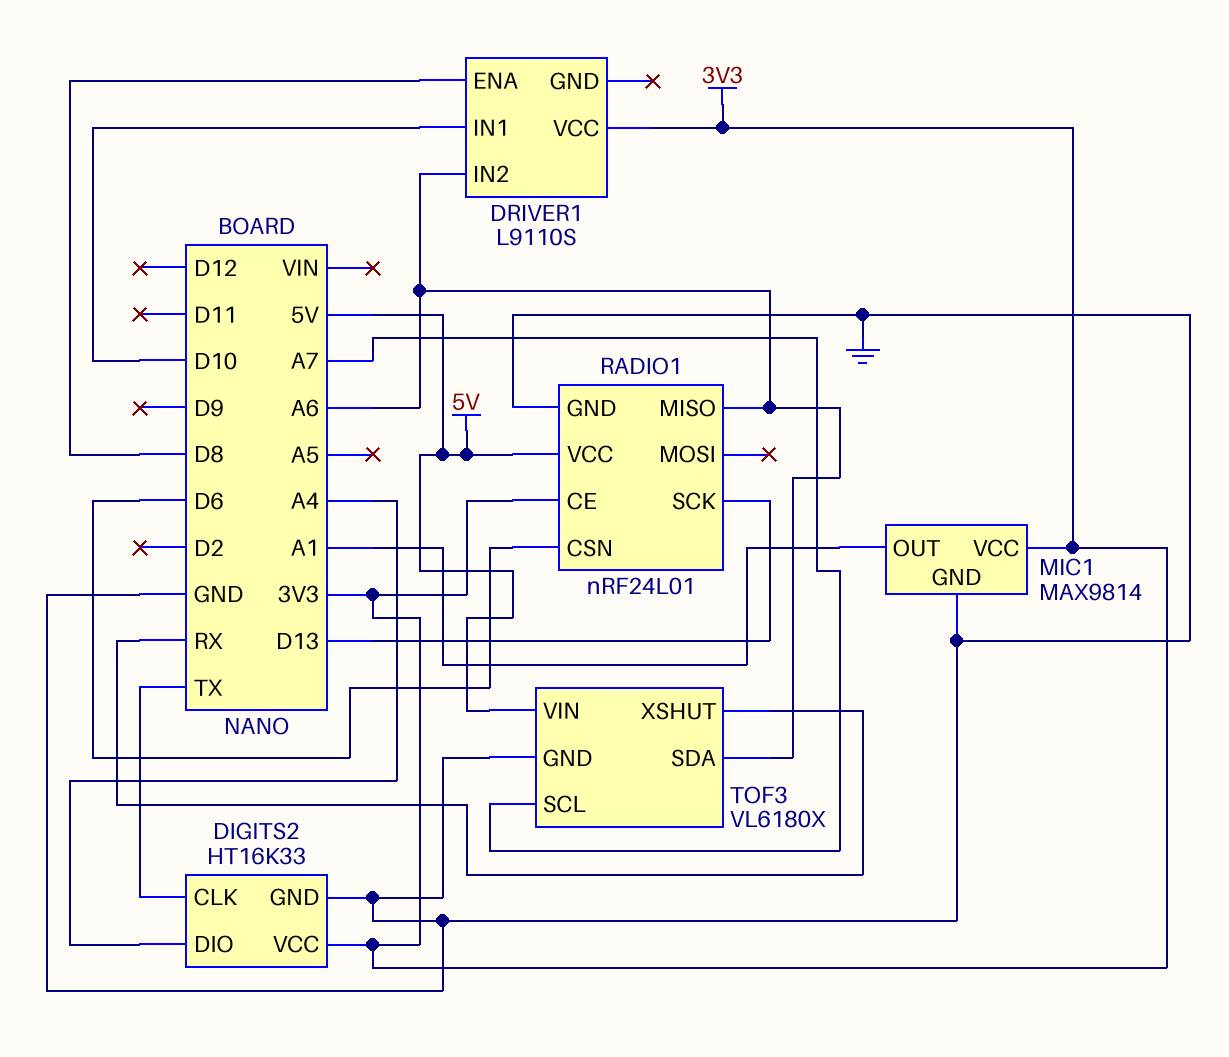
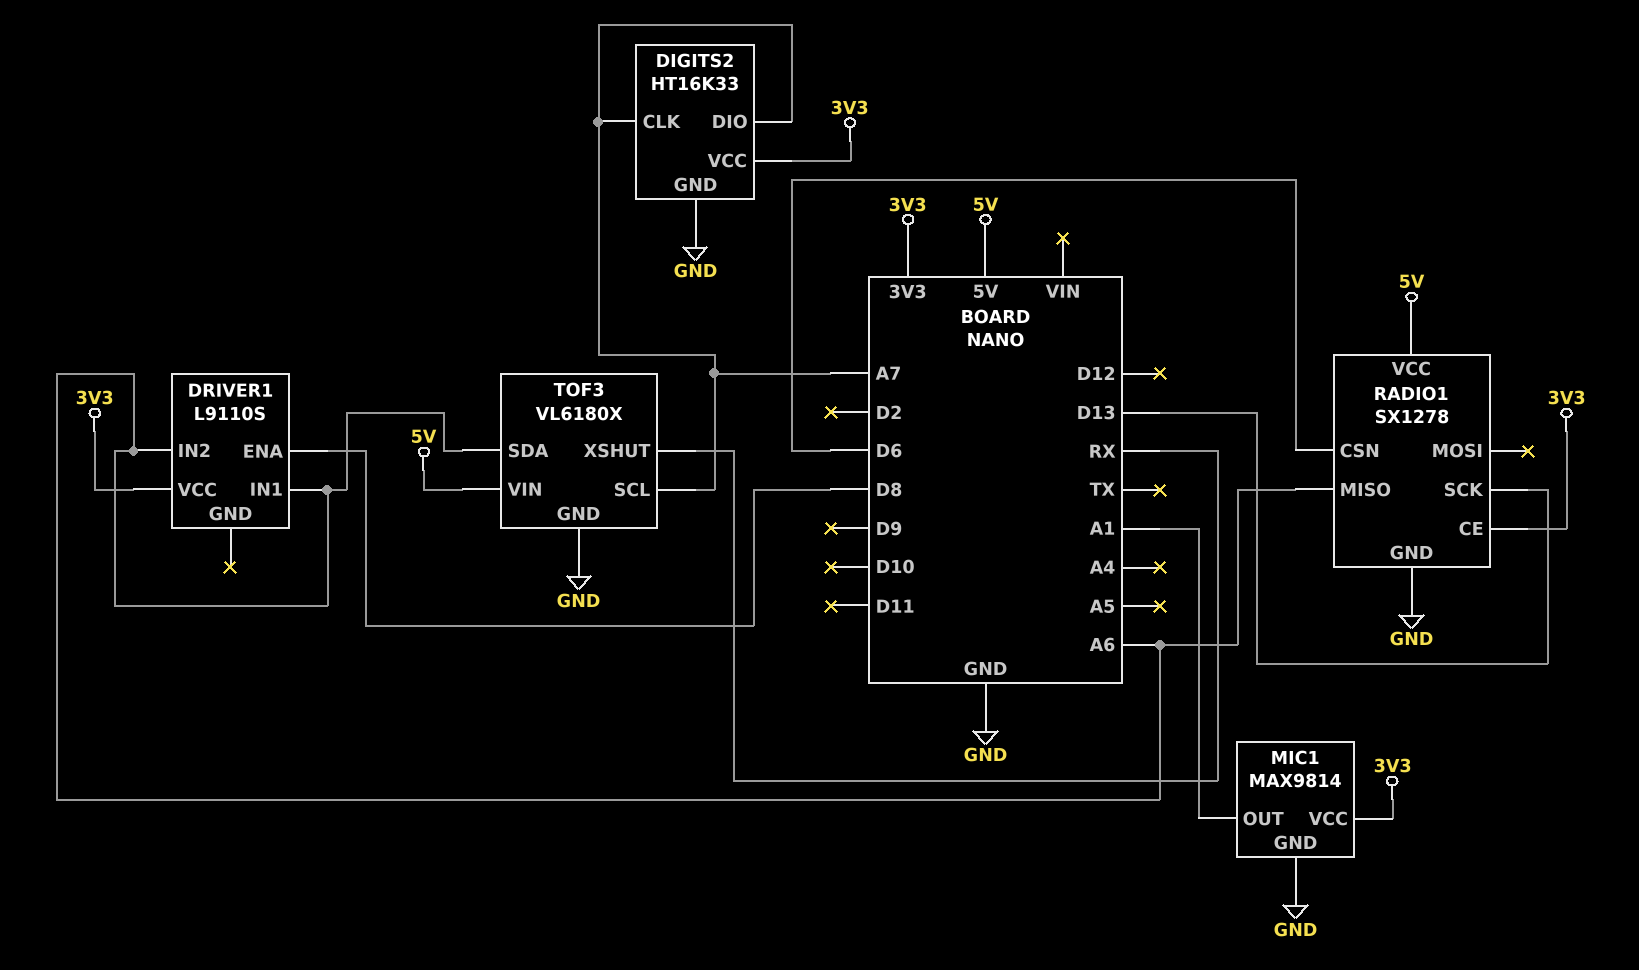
DIGITS2 pin CLK: TX -> A7
DIGITS2 pin DIO: A4 -> A7
DRIVER1 pin IN1: D10 -> A6
RADIO1: nRF24L01 -> SX1278

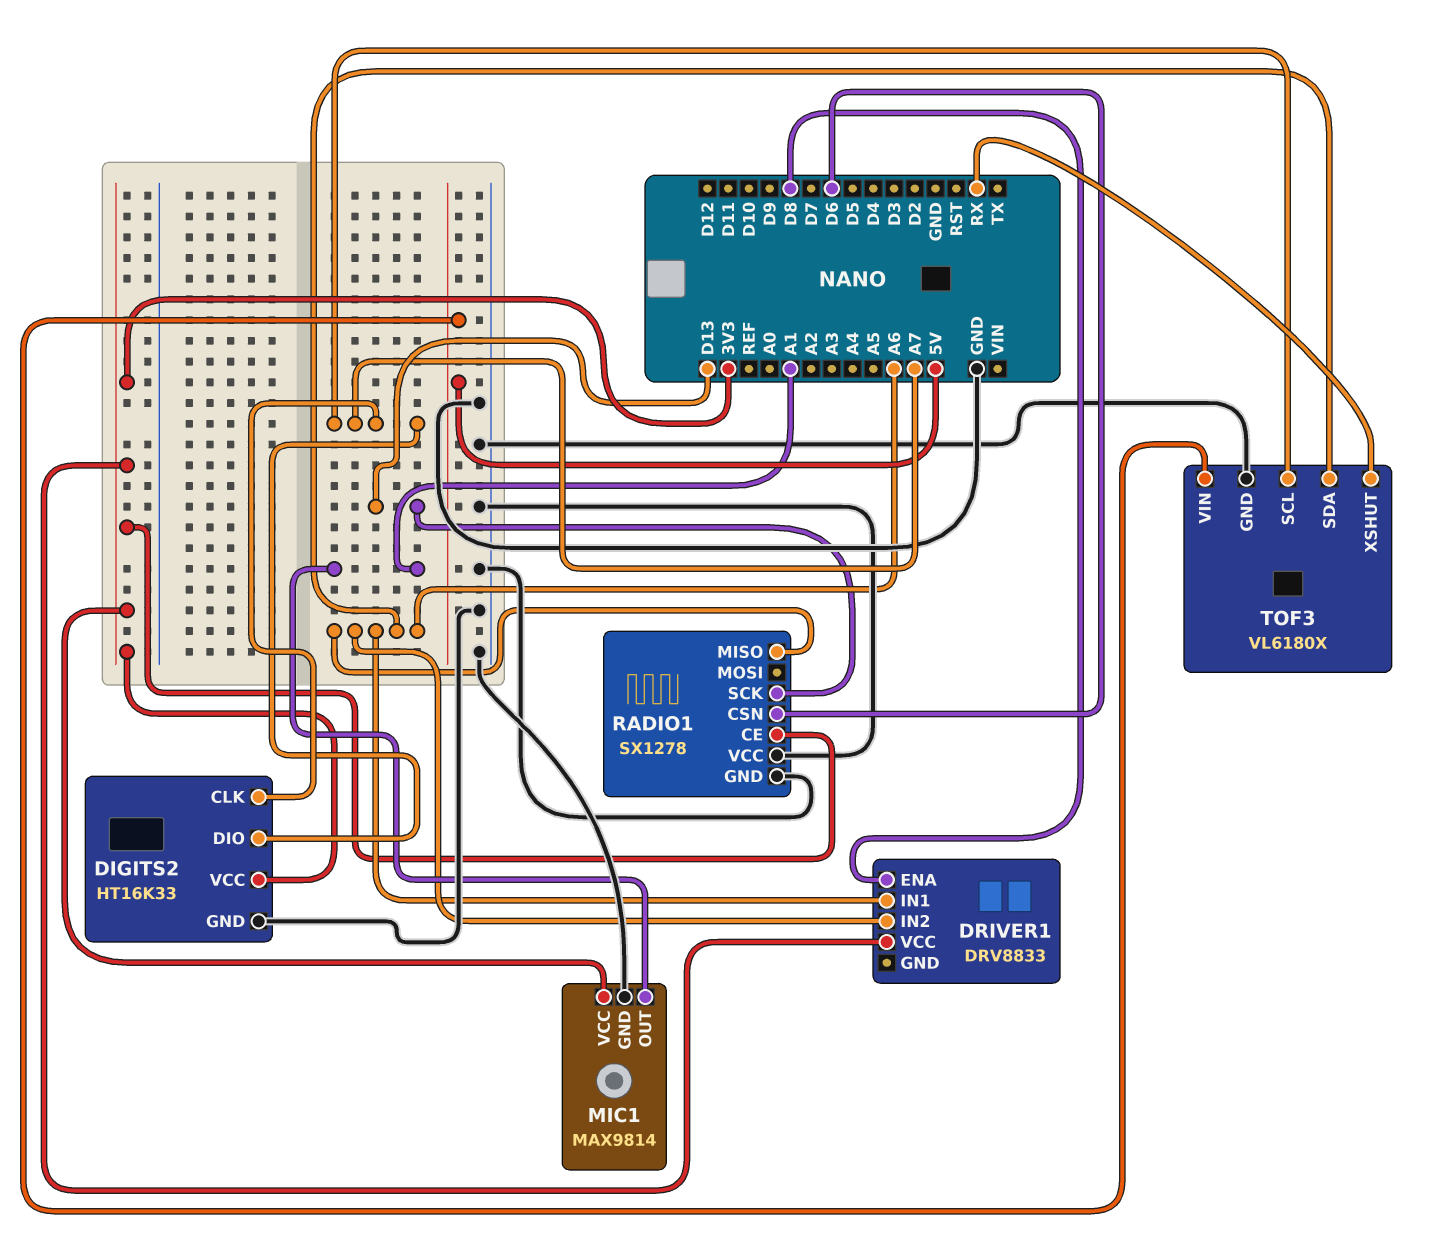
DRIVER1: L9110S -> DRV8833
RADIO1 pin VCC: 5V -> GND

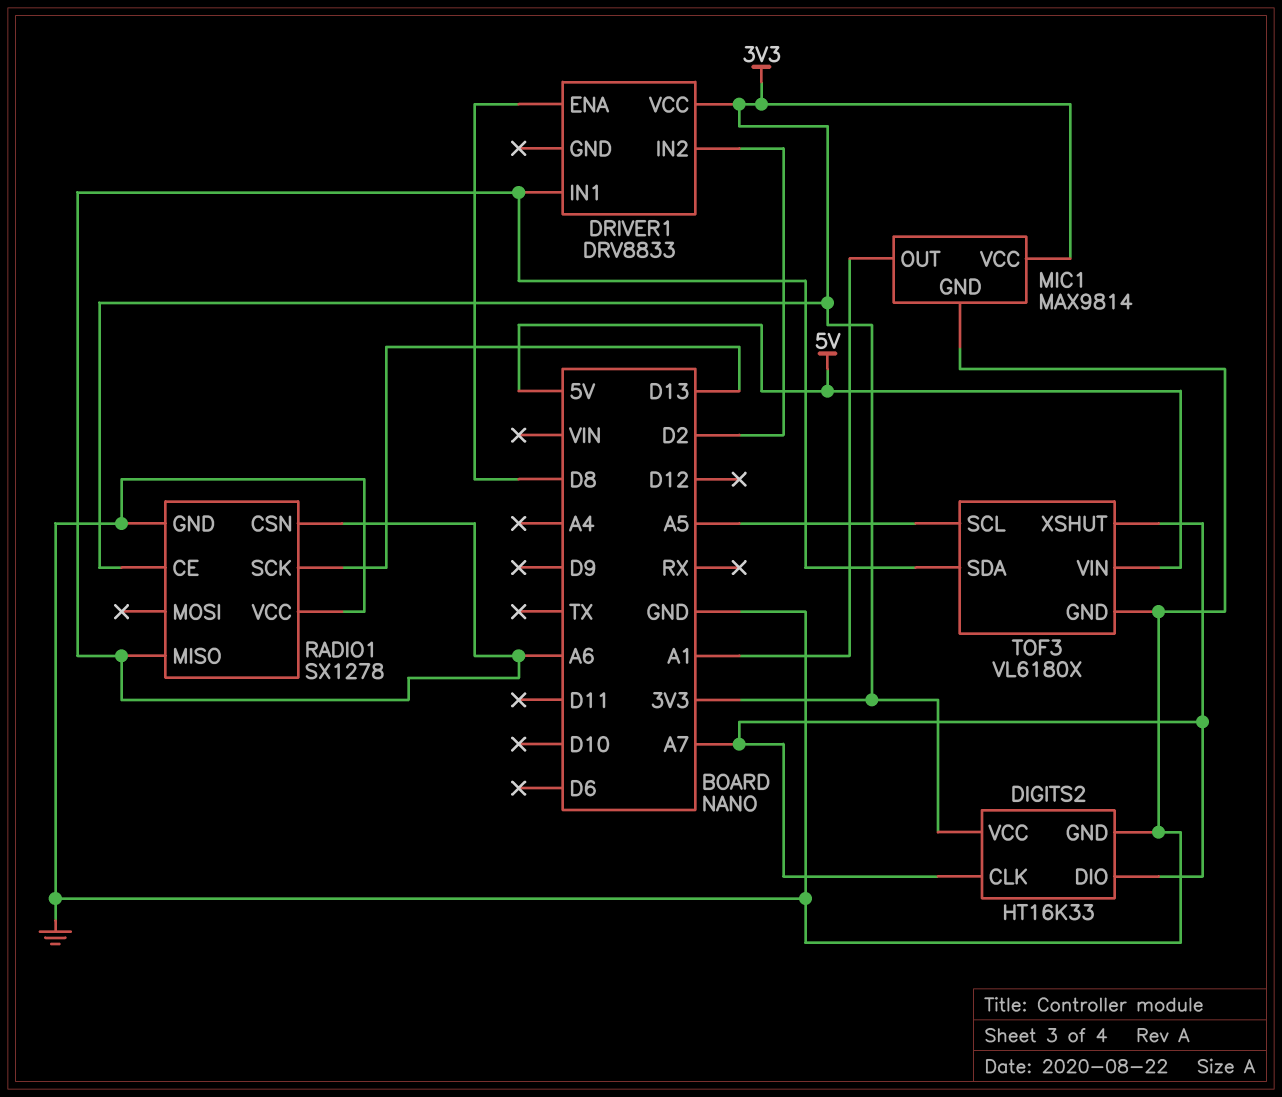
DRIVER1 pin IN2: A6 -> D2
RADIO1 pin CSN: D6 -> A6
TOF3 pin SCL: A7 -> A5
TOF3 pin XSHUT: RX -> A7

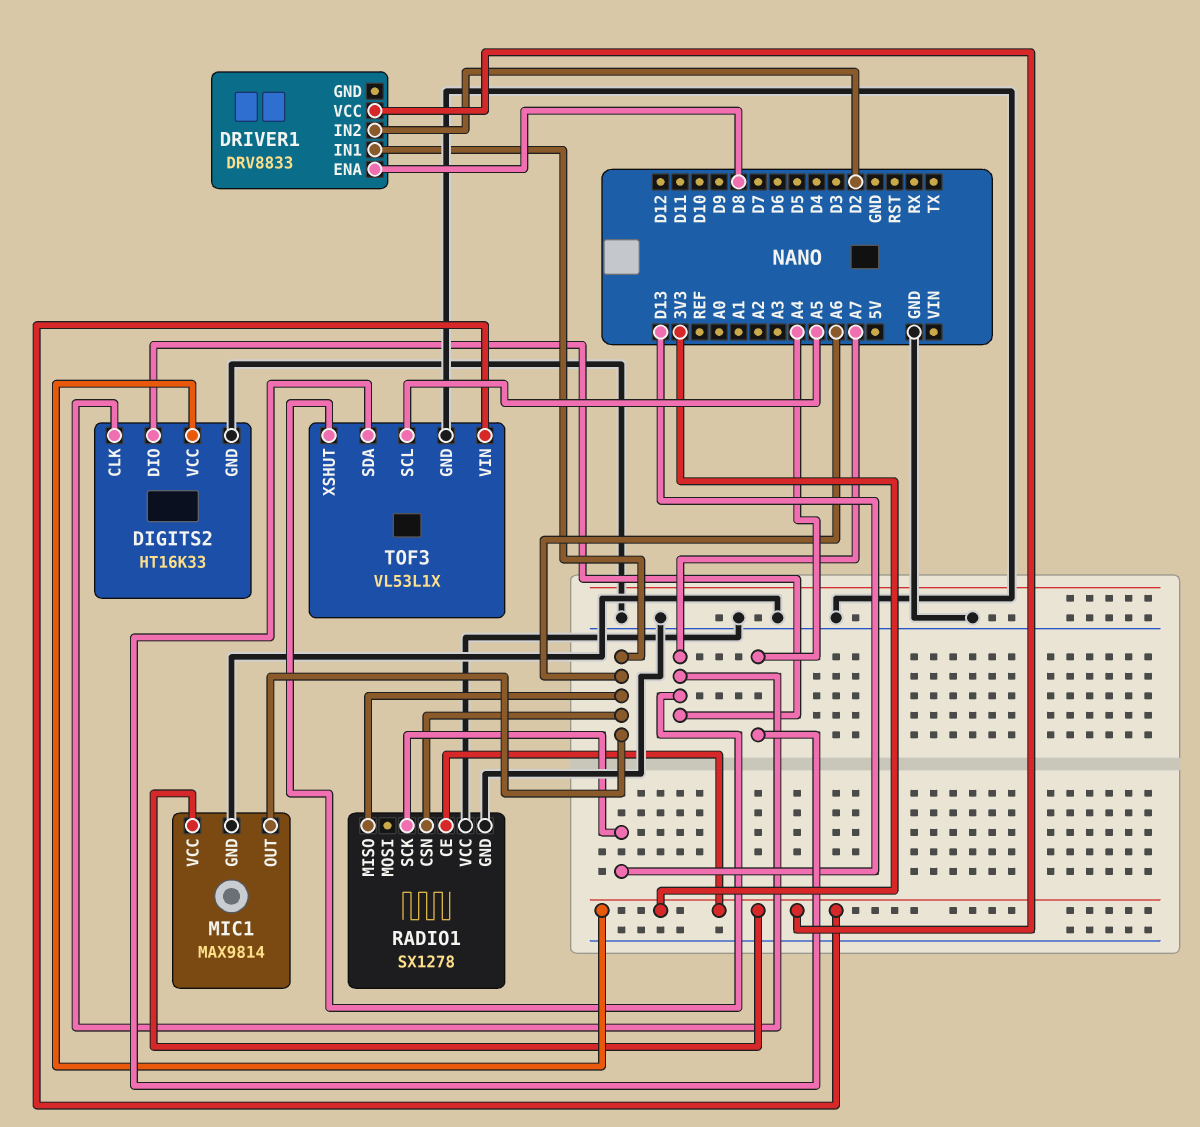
MIC1 pin OUT: A1 -> A6
TOF3: VL6180X -> VL53L1X
TOF3 pin SDA: A6 -> A4
TOF3 pin VIN: 5V -> 3V3

